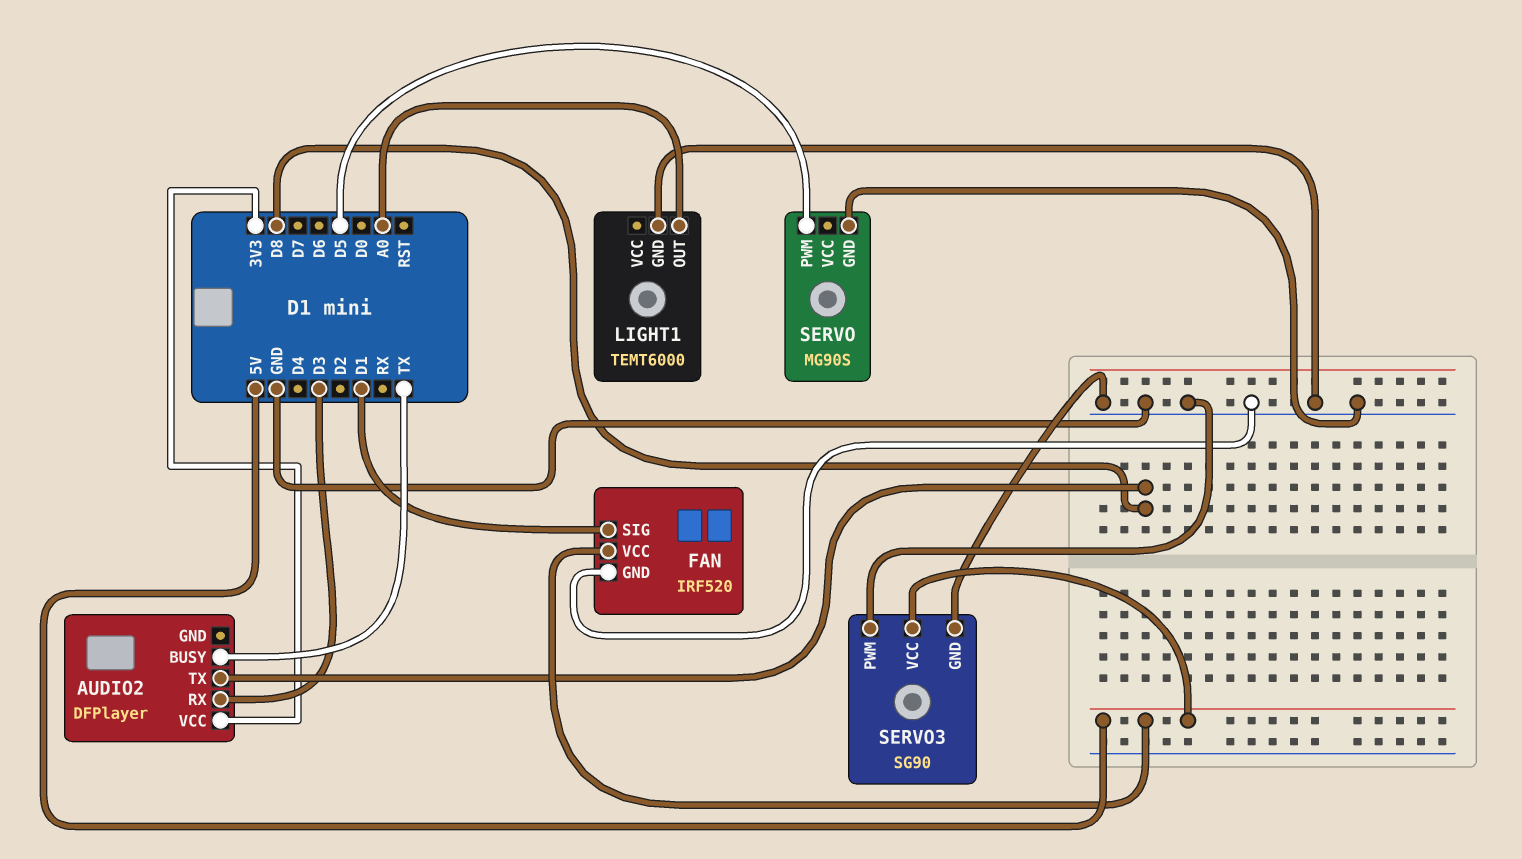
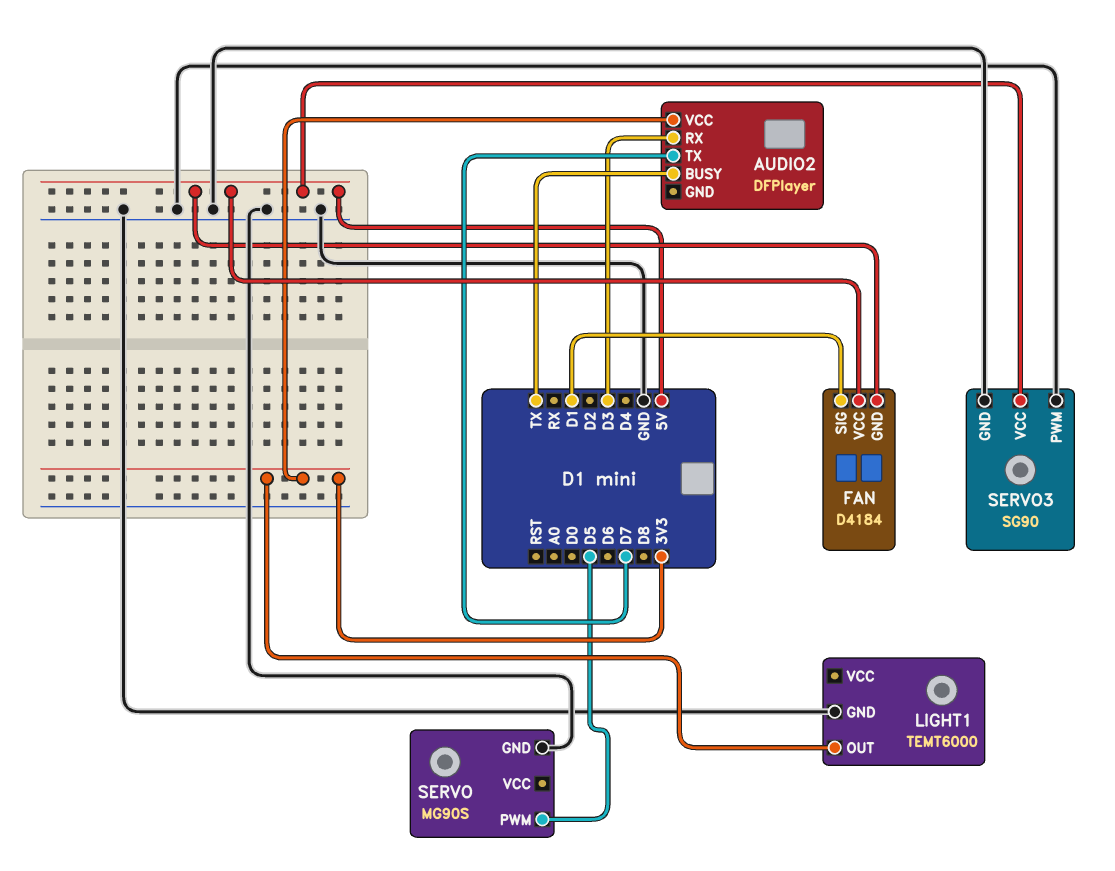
AUDIO2 pin TX: D8 -> D7
FAN: IRF520 -> D4184
FAN pin GND: GND -> 5V
LIGHT1 pin OUT: A0 -> 3V3

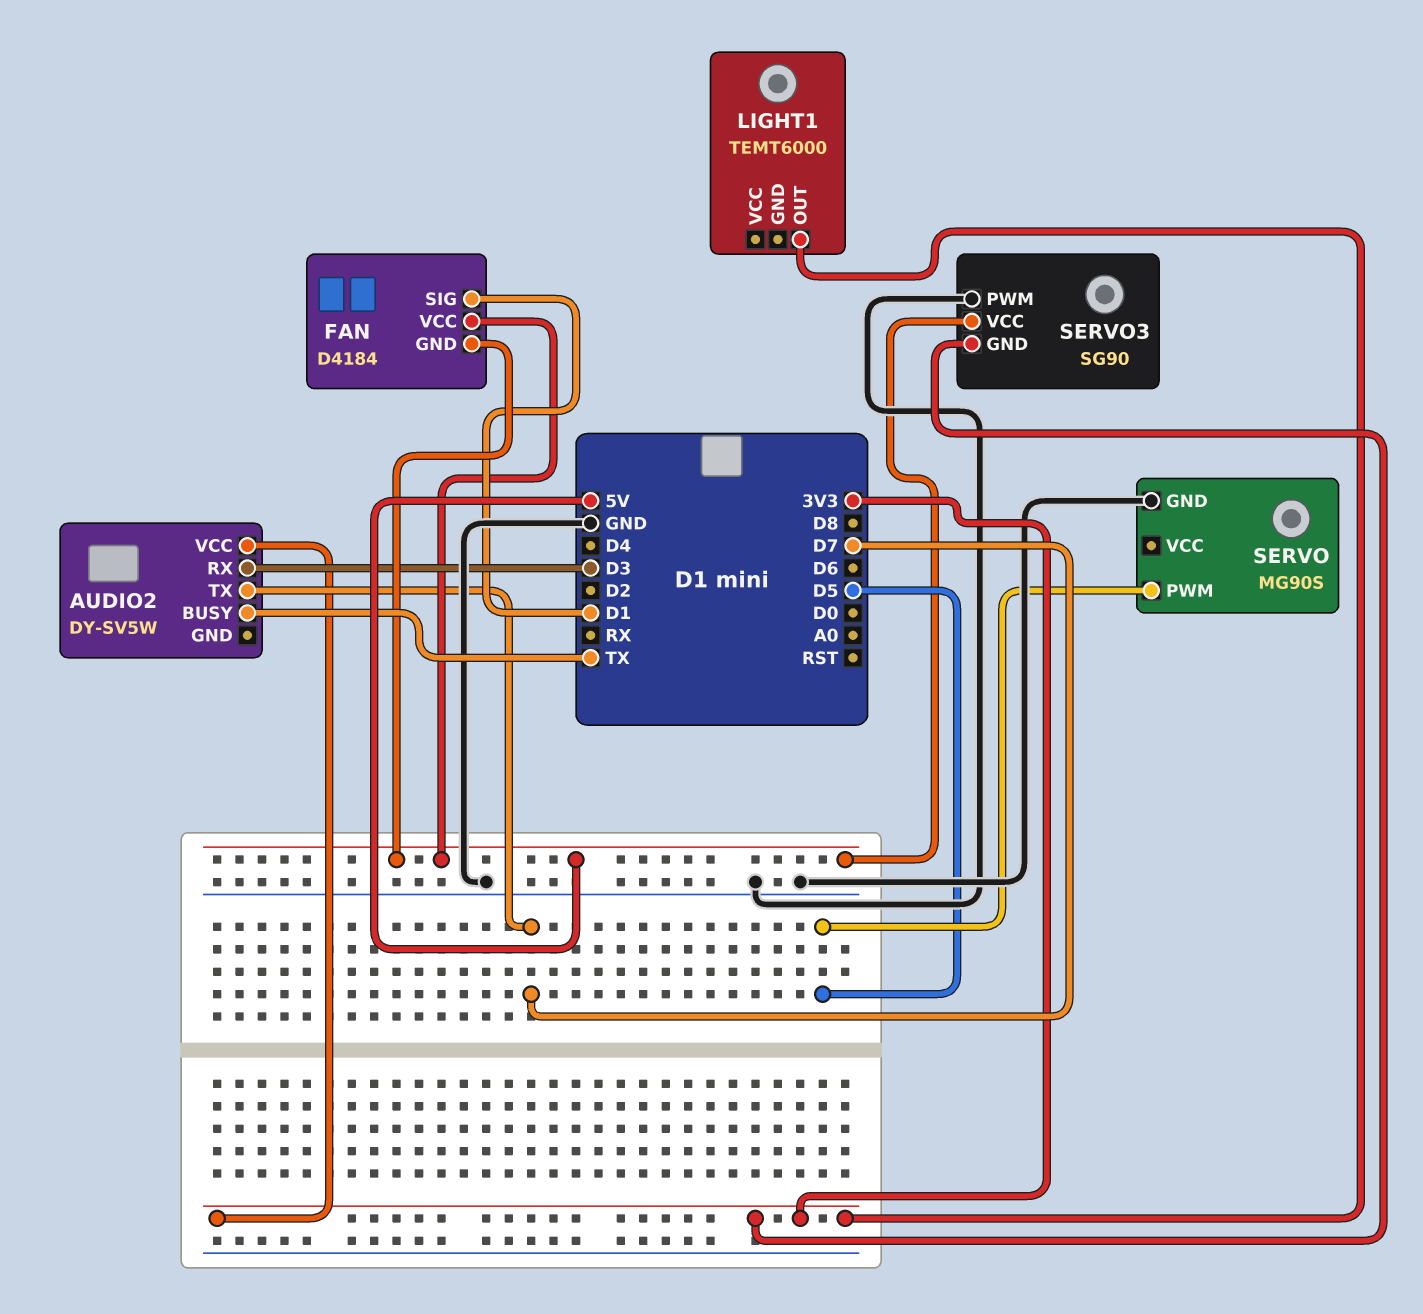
AUDIO2: DFPlayer -> DY-SV5W
LIGHT1 pin GND: GND -> none
SERVO3 pin GND: GND -> 3V3

